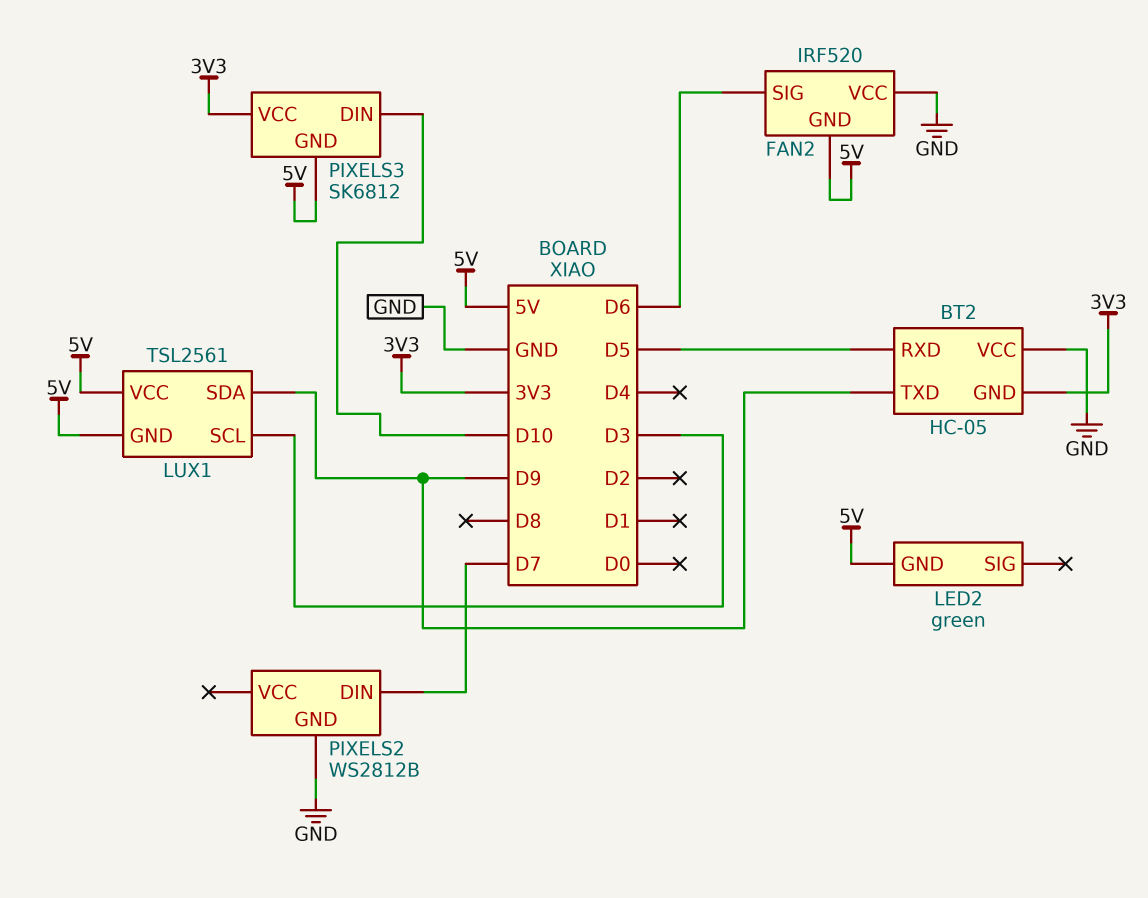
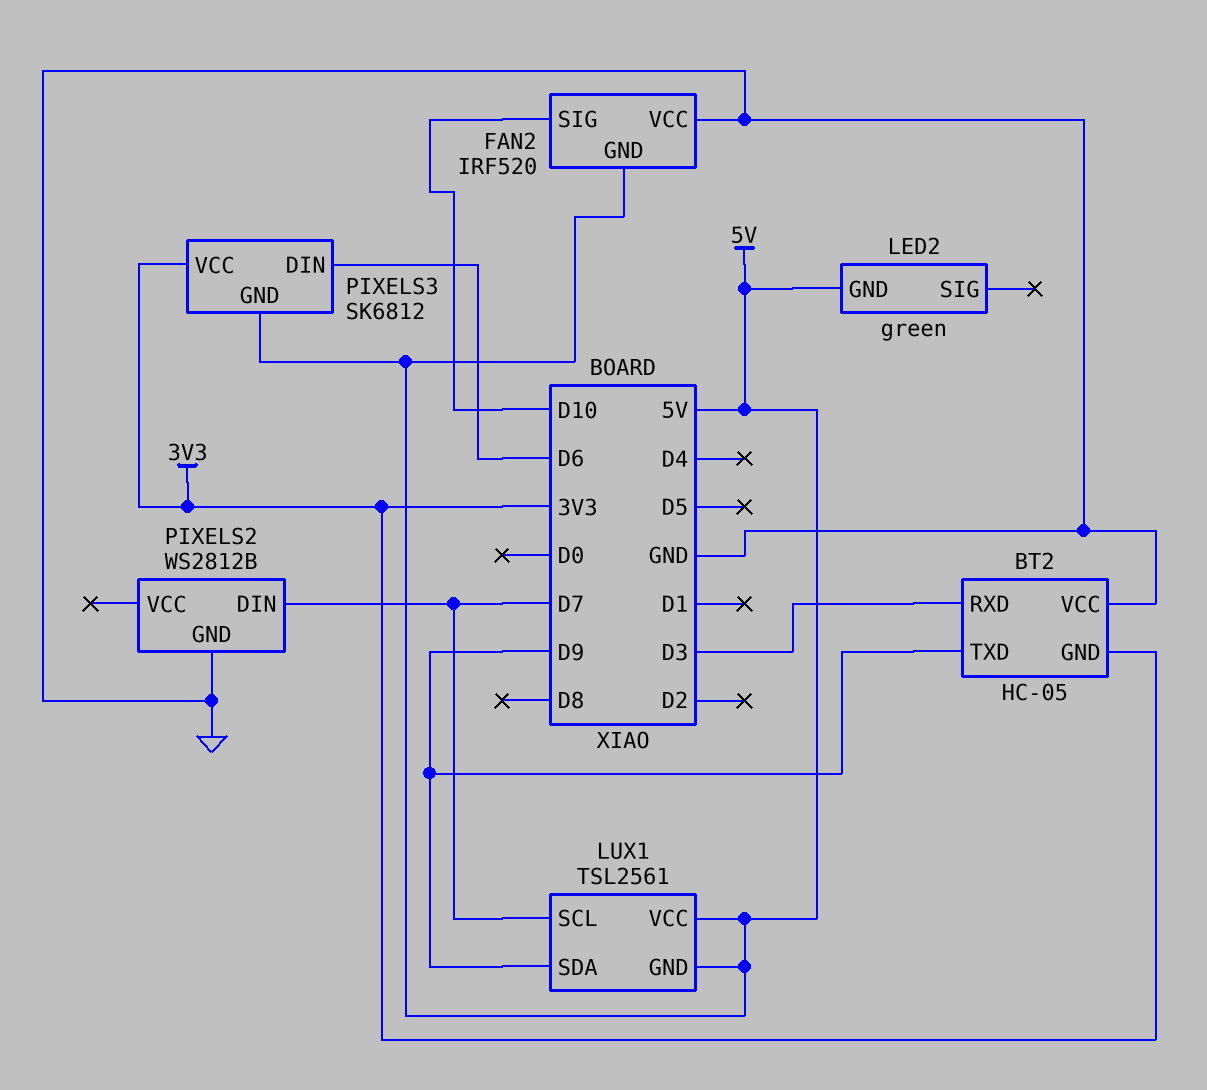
BT2 pin RXD: D5 -> D3
FAN2 pin SIG: D6 -> D10
LUX1 pin SCL: D3 -> D7
PIXELS3 pin DIN: D10 -> D6

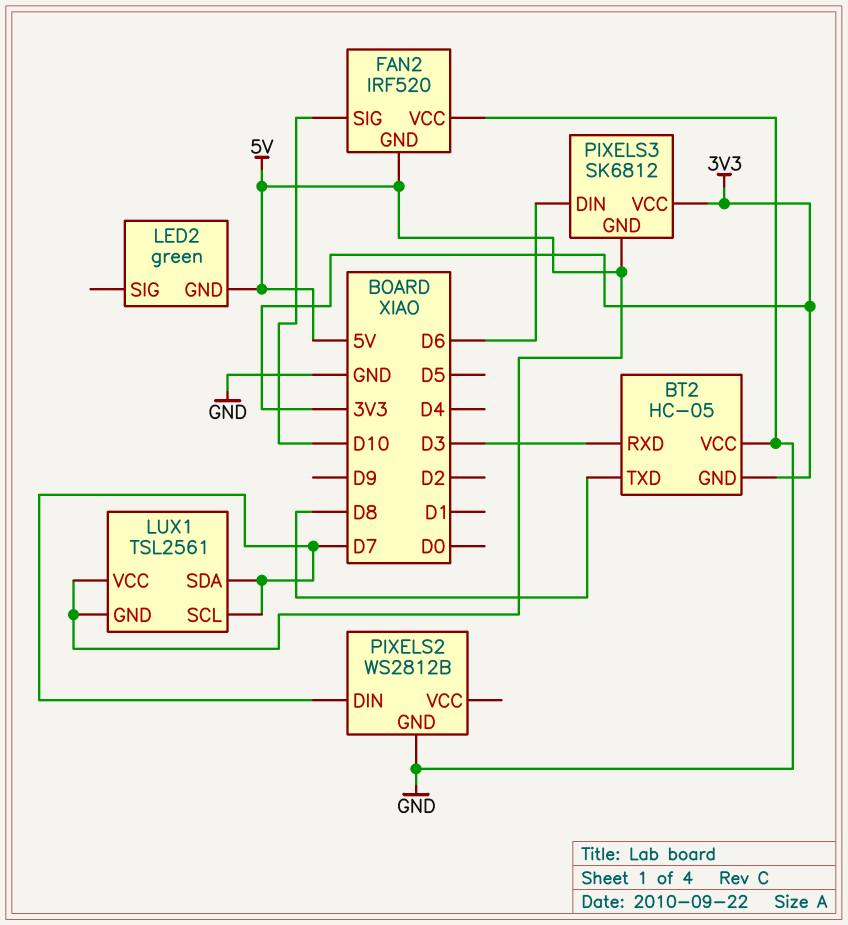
BT2 pin TXD: D9 -> D8
LUX1 pin SDA: D9 -> D7

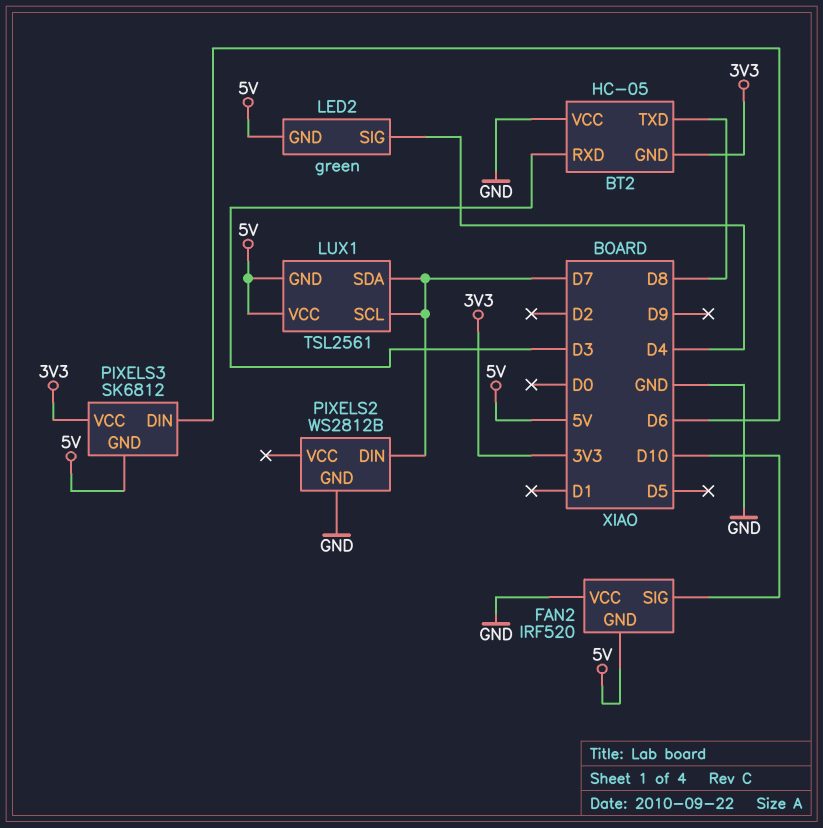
LED2 pin SIG: none -> D4

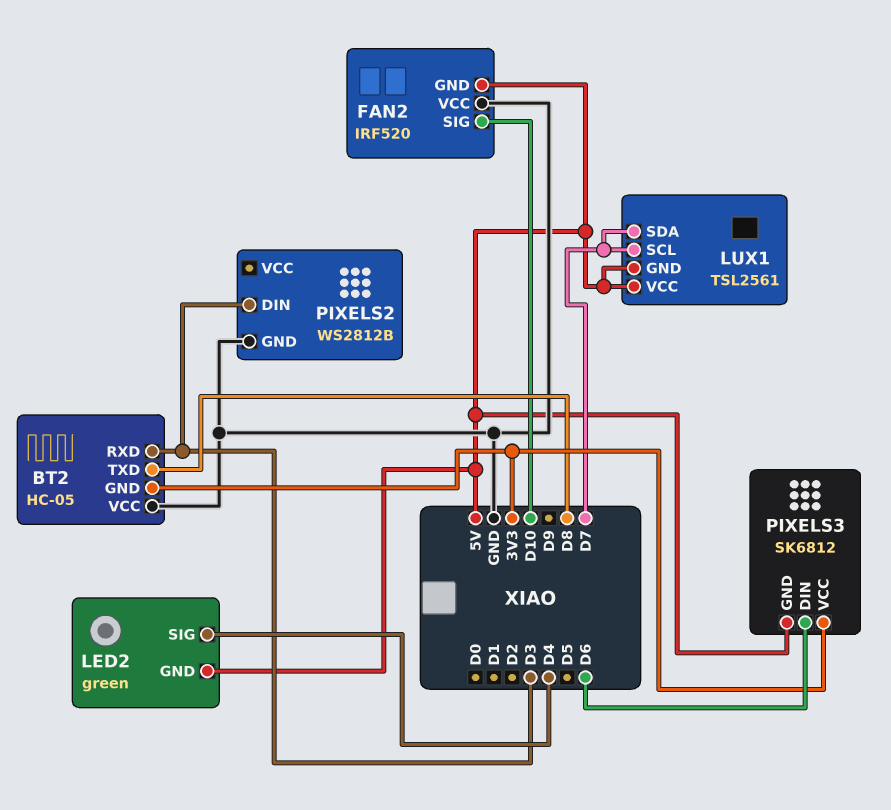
PIXELS2 pin DIN: D7 -> D3

